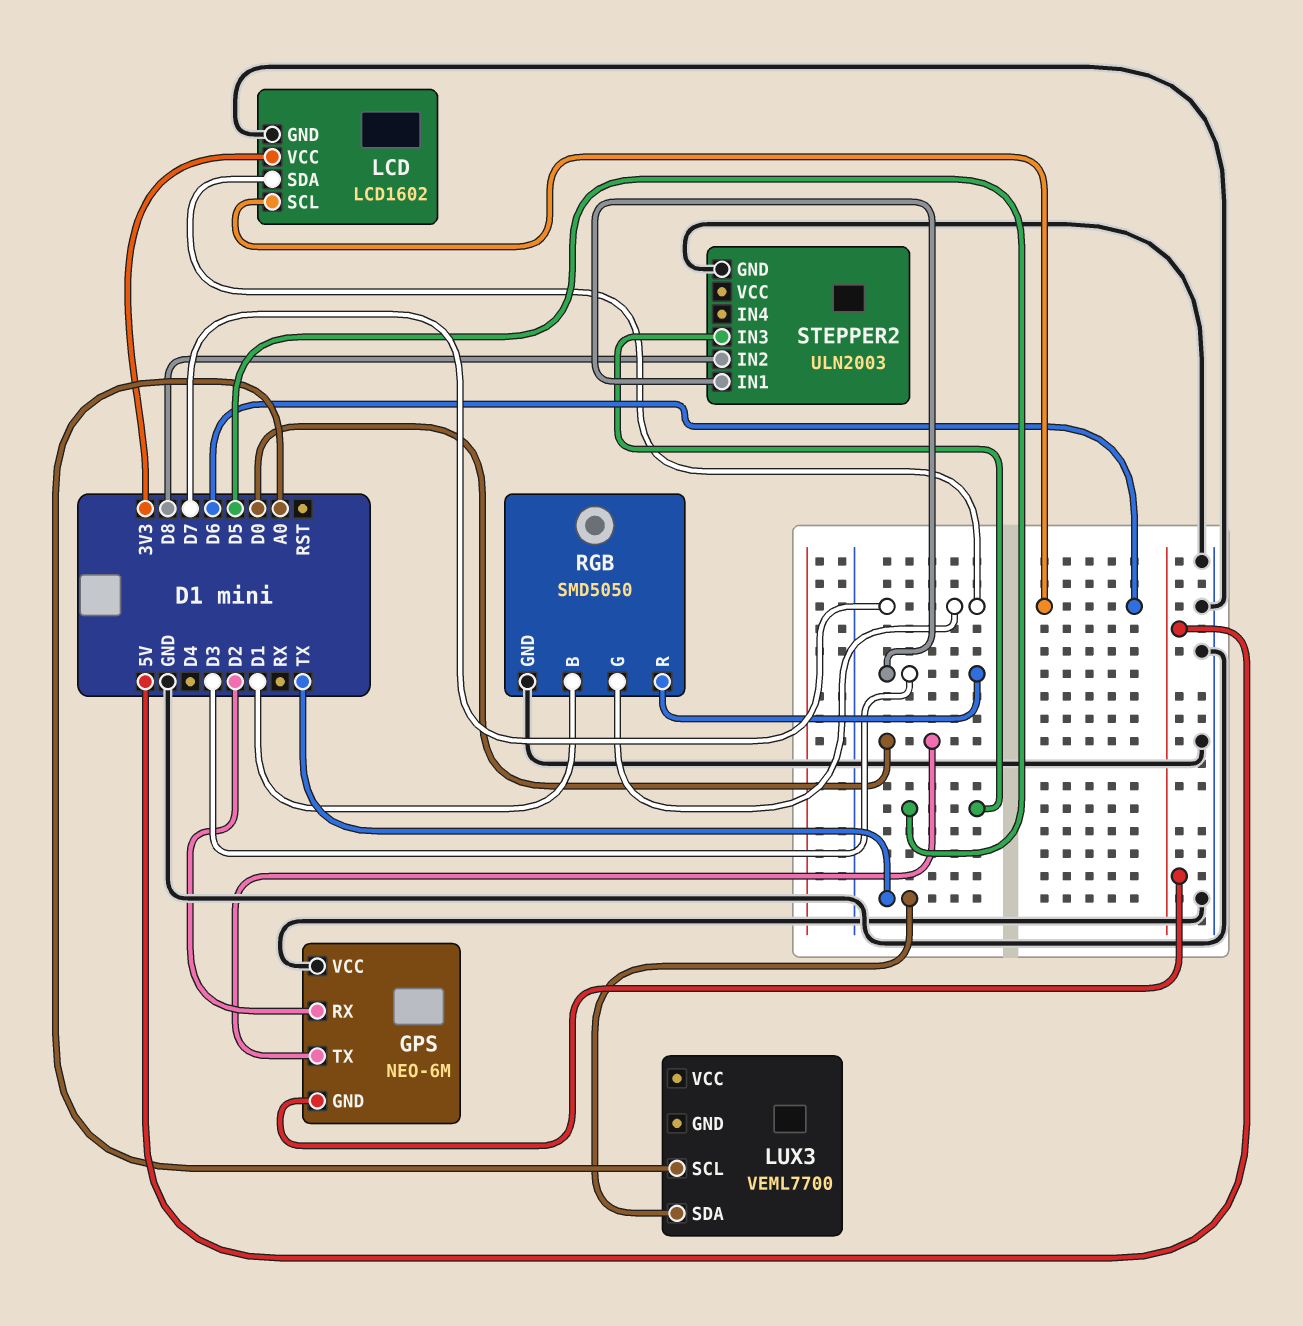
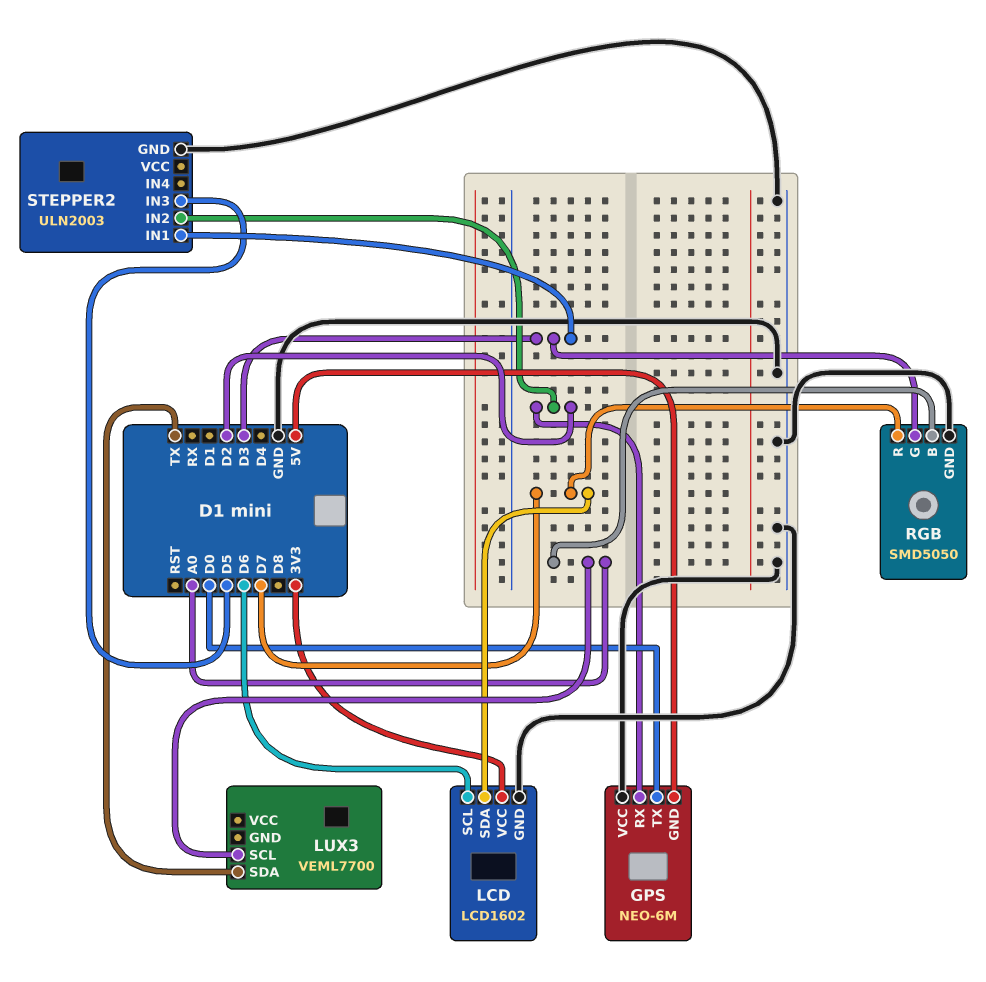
RGB pin B: D1 -> A0
RGB pin G: D7 -> D3
RGB pin R: D3 -> D7
STEPPER2 pin IN2: D8 -> D2

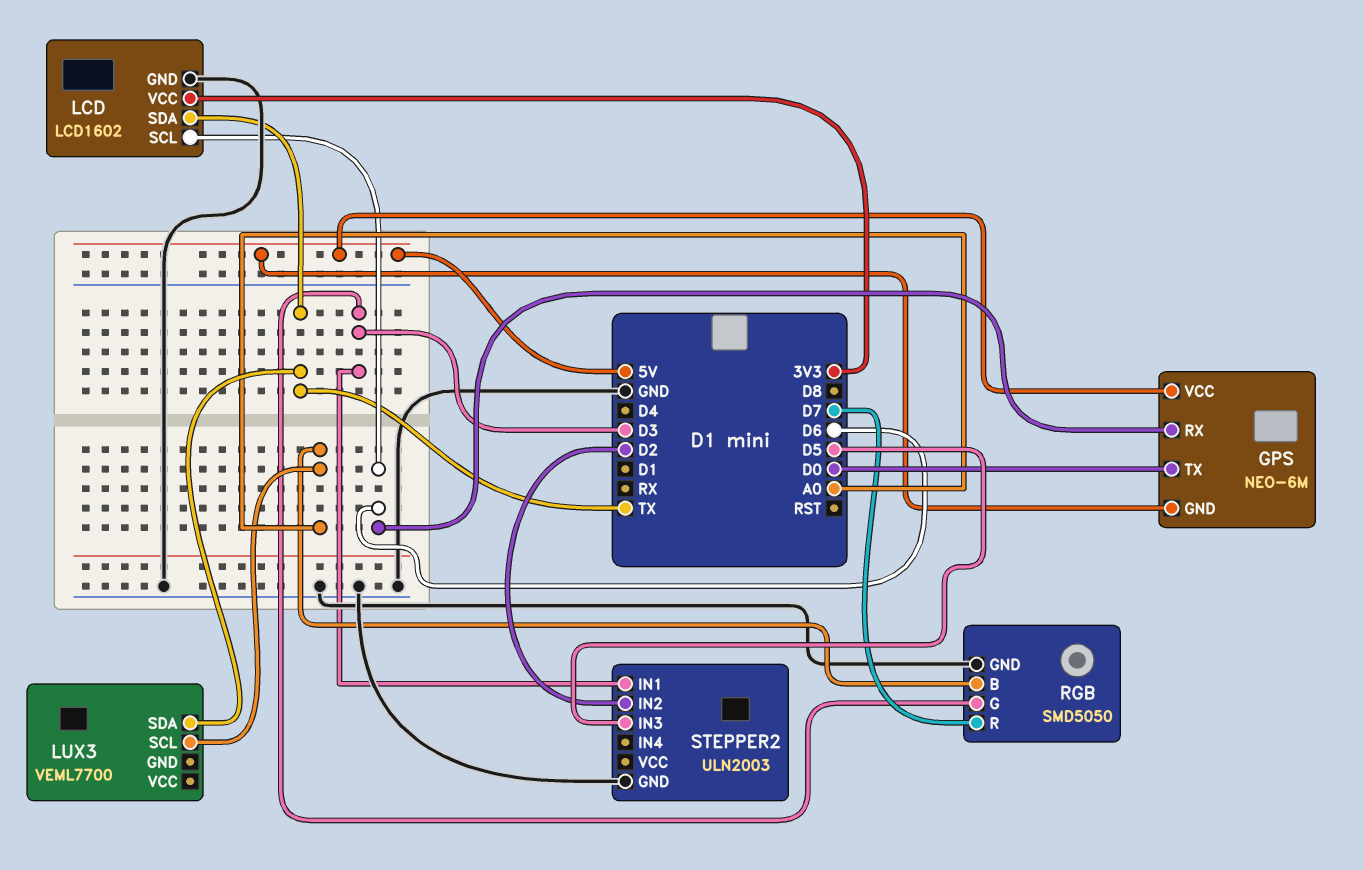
GPS pin RX: D2 -> D6
GPS pin VCC: GND -> 5V
LCD pin SDA: D7 -> TX

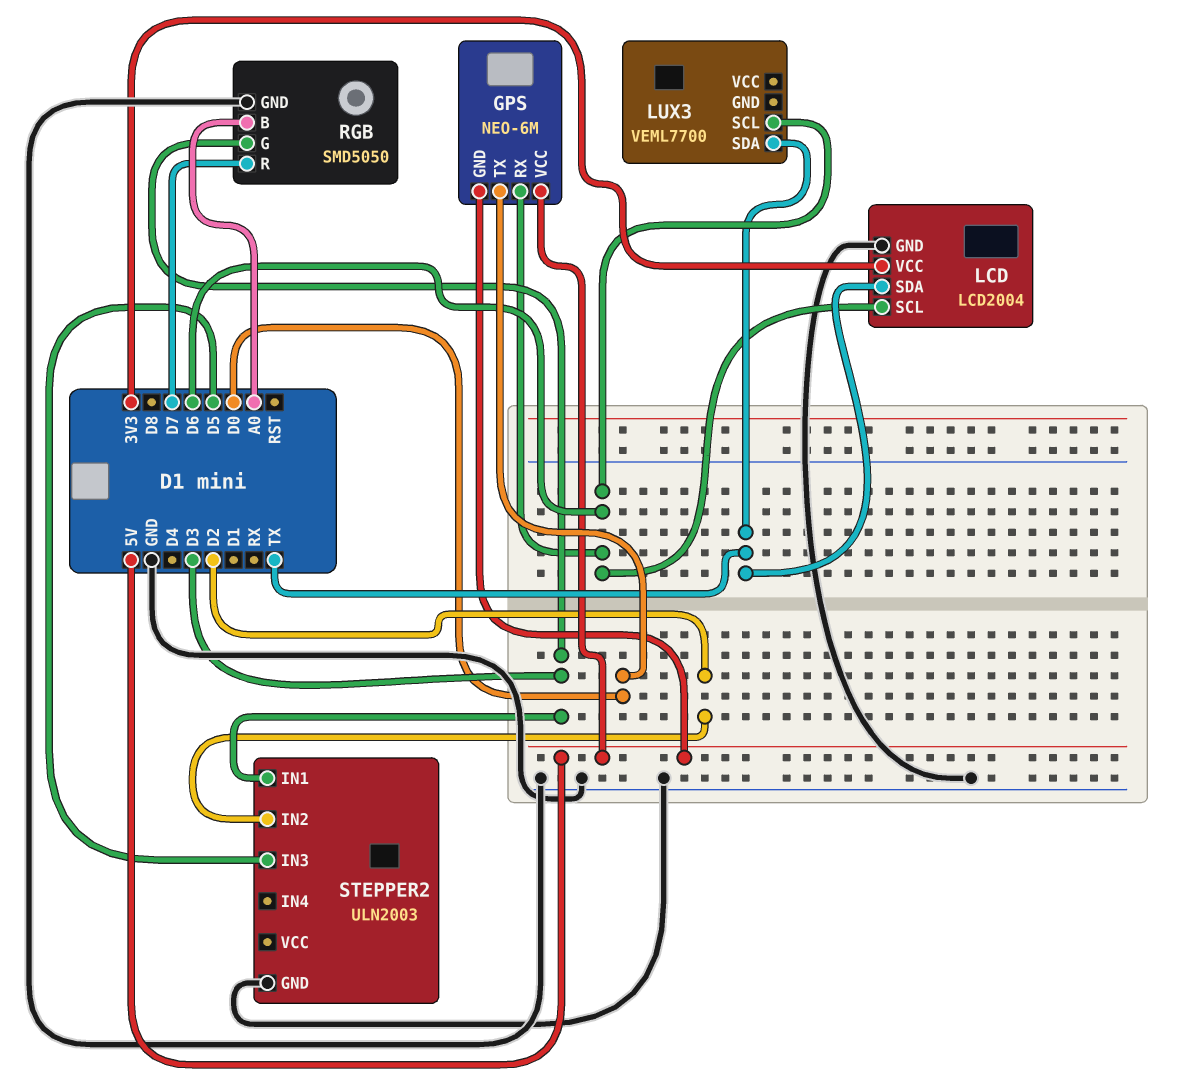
LCD: LCD1602 -> LCD2004
LUX3 pin SCL: A0 -> D6

